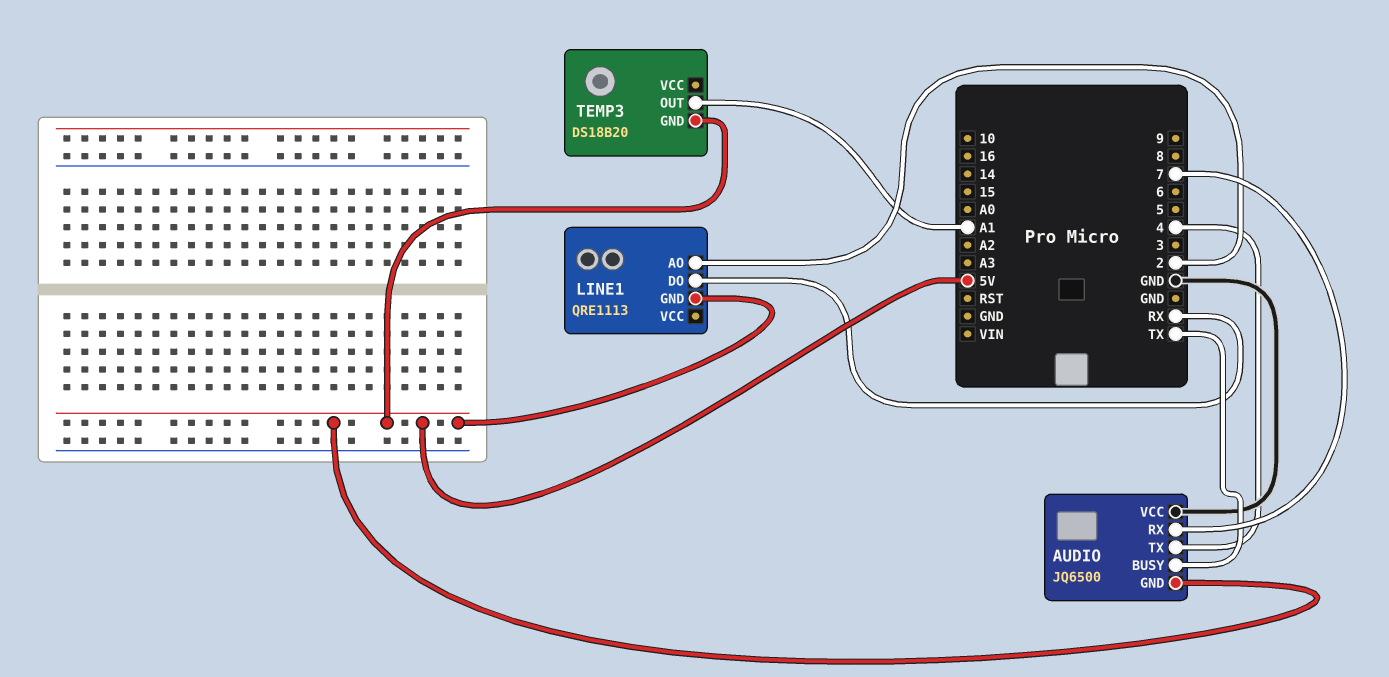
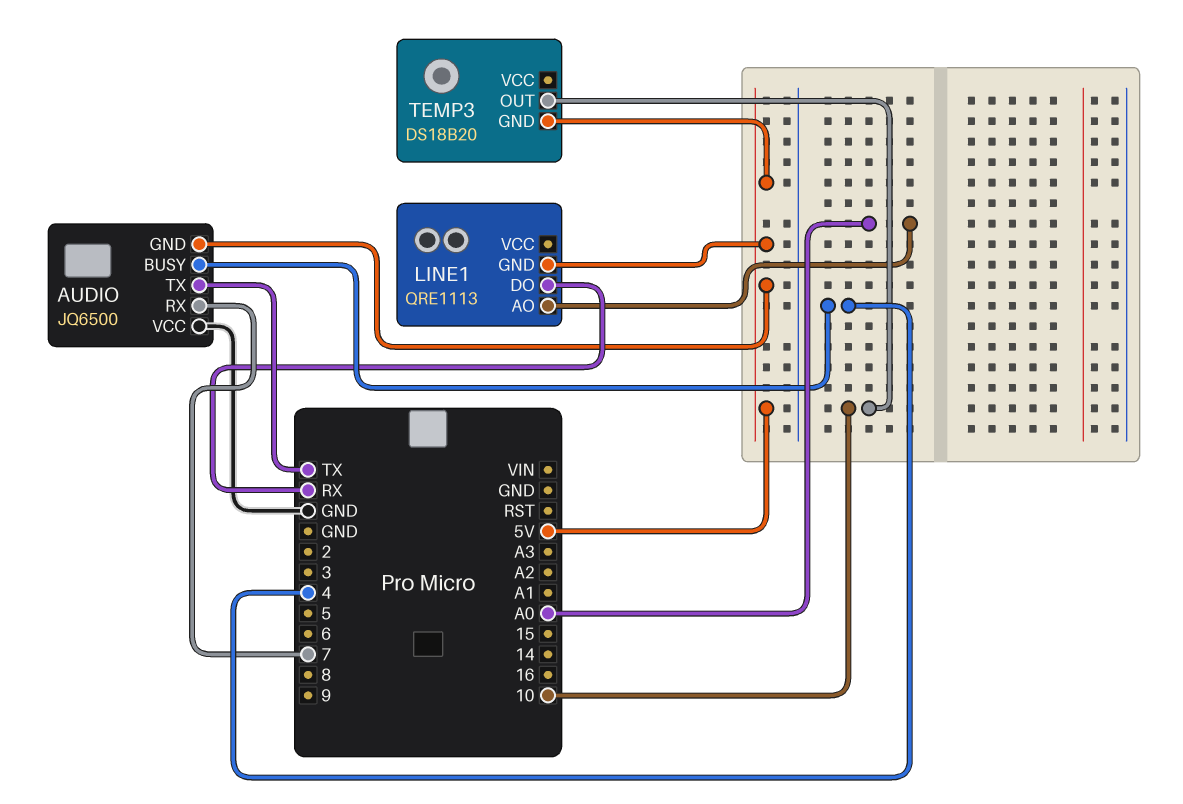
AUDIO pin BUSY: TX -> 4
AUDIO pin TX: 4 -> TX
LINE1 pin AO: 2 -> A0
TEMP3 pin OUT: A1 -> 10

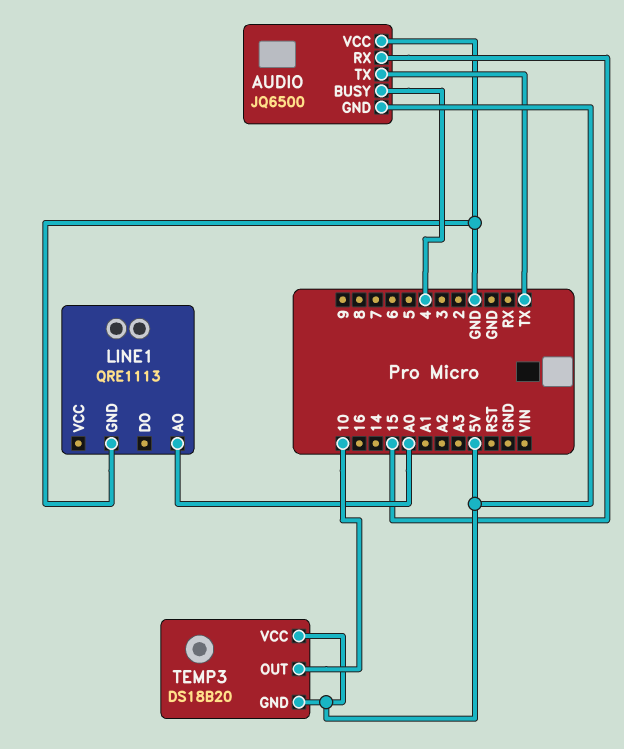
AUDIO pin RX: 7 -> 15
LINE1 pin DO: RX -> none
LINE1 pin GND: 5V -> GND
TEMP3 pin VCC: none -> 5V

